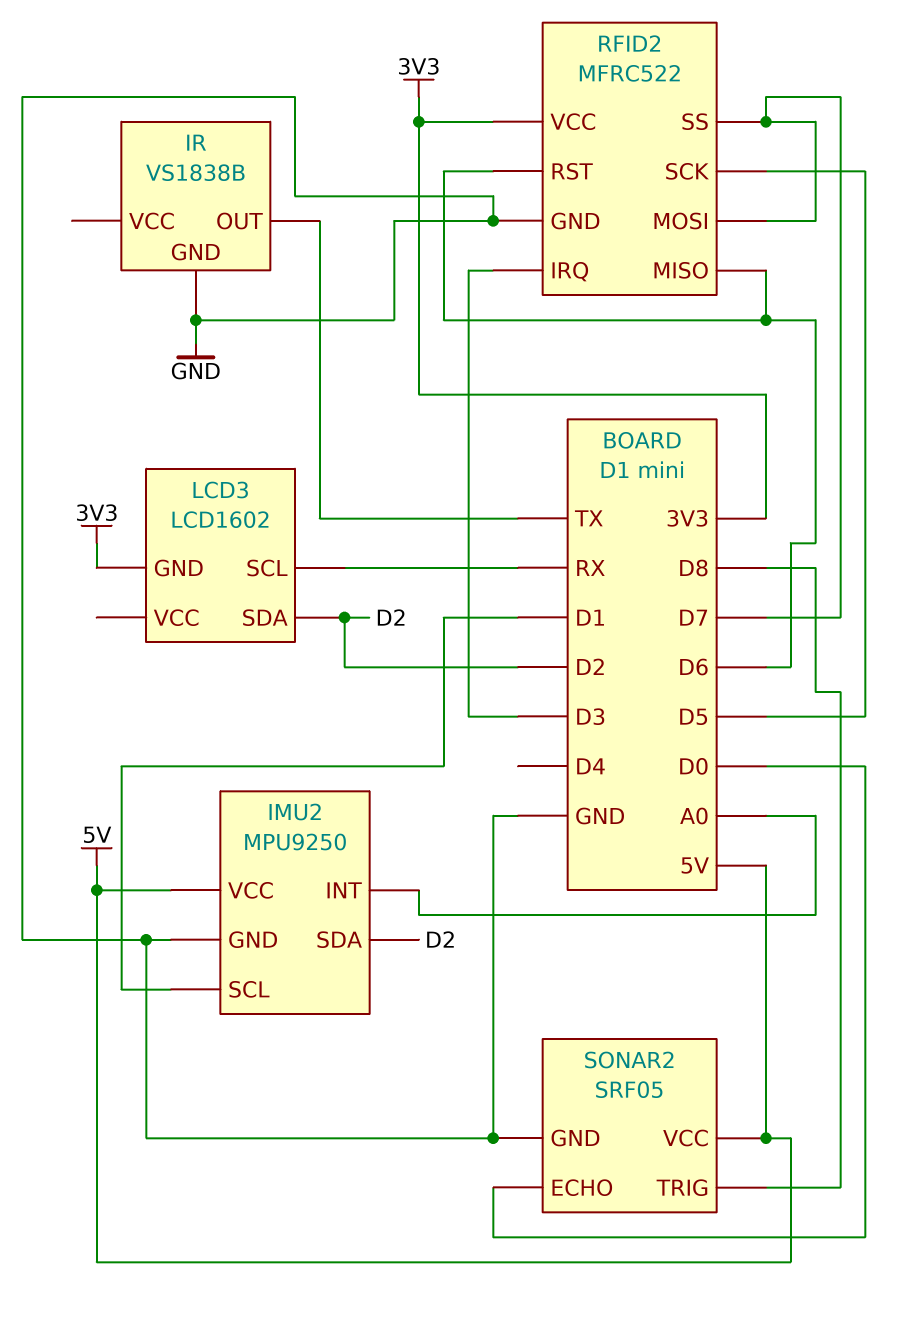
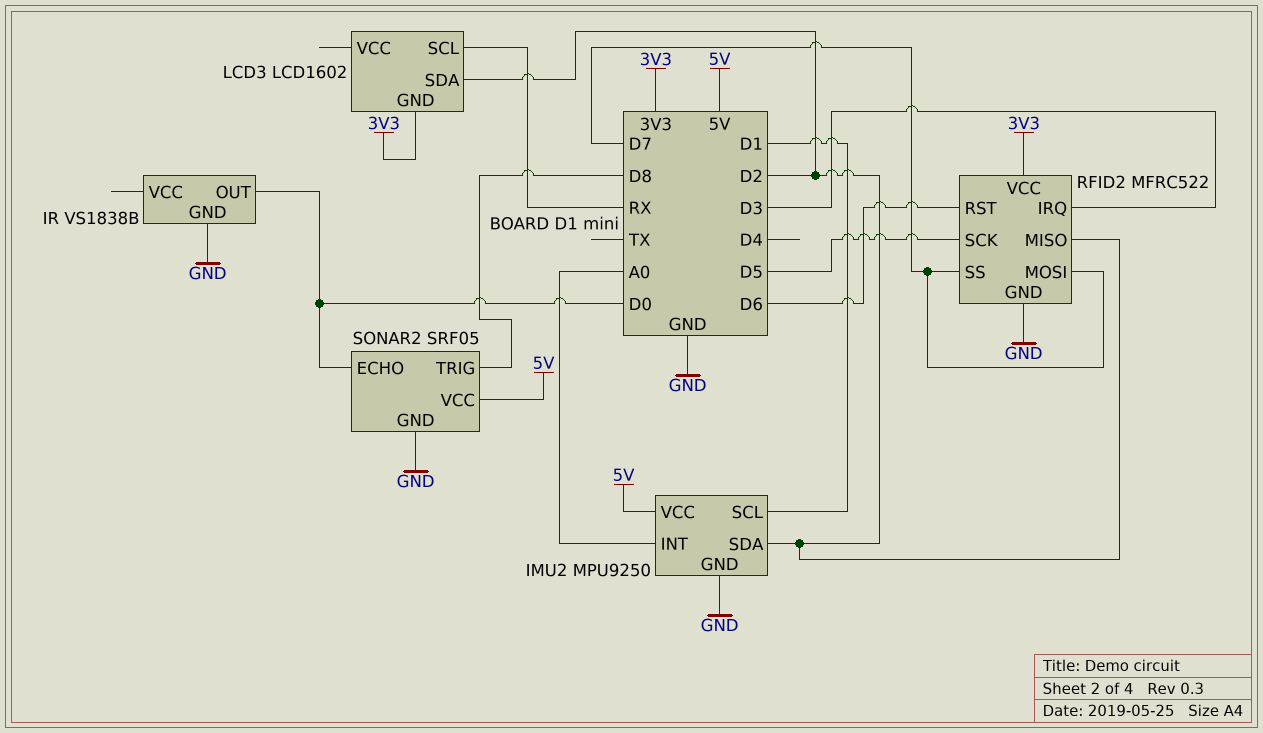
IR pin OUT: TX -> D0
RFID2 pin MISO: D6 -> D2

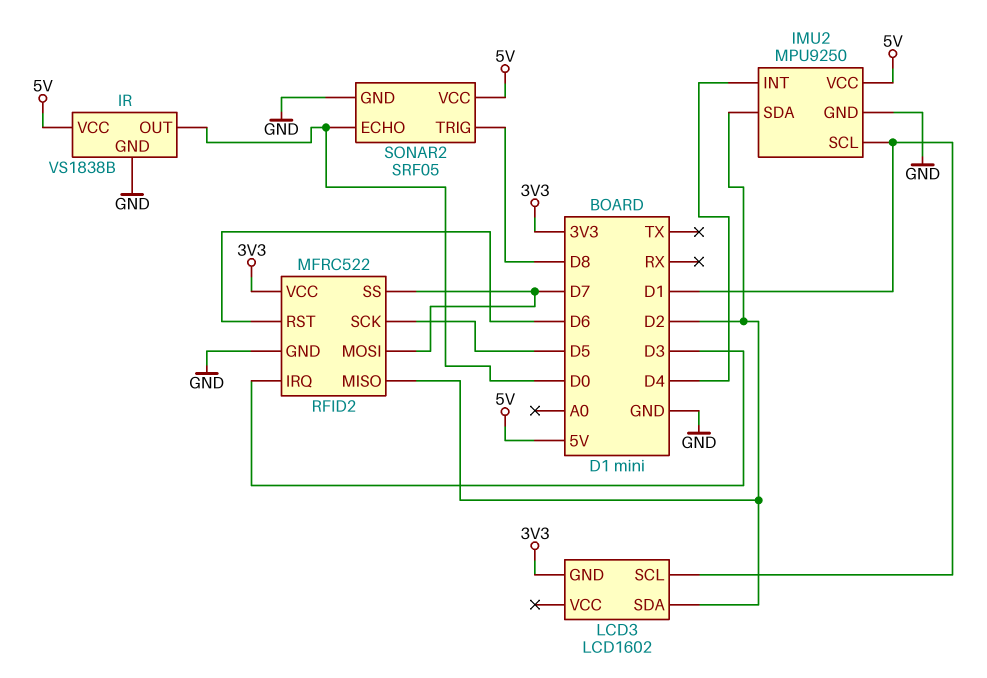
IMU2 pin INT: A0 -> D4
IR pin VCC: none -> 5V
LCD3 pin SCL: RX -> D1

